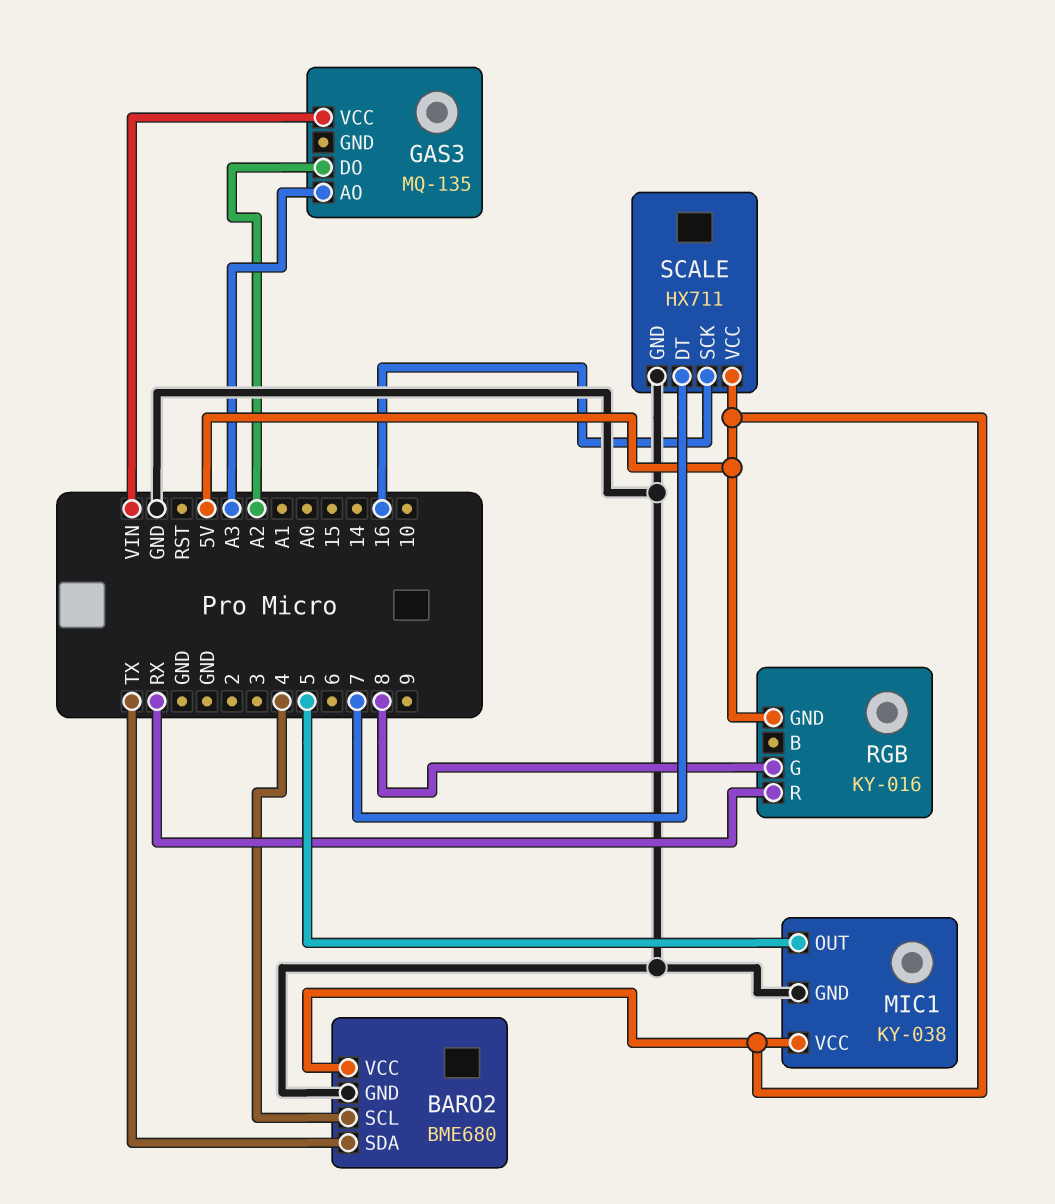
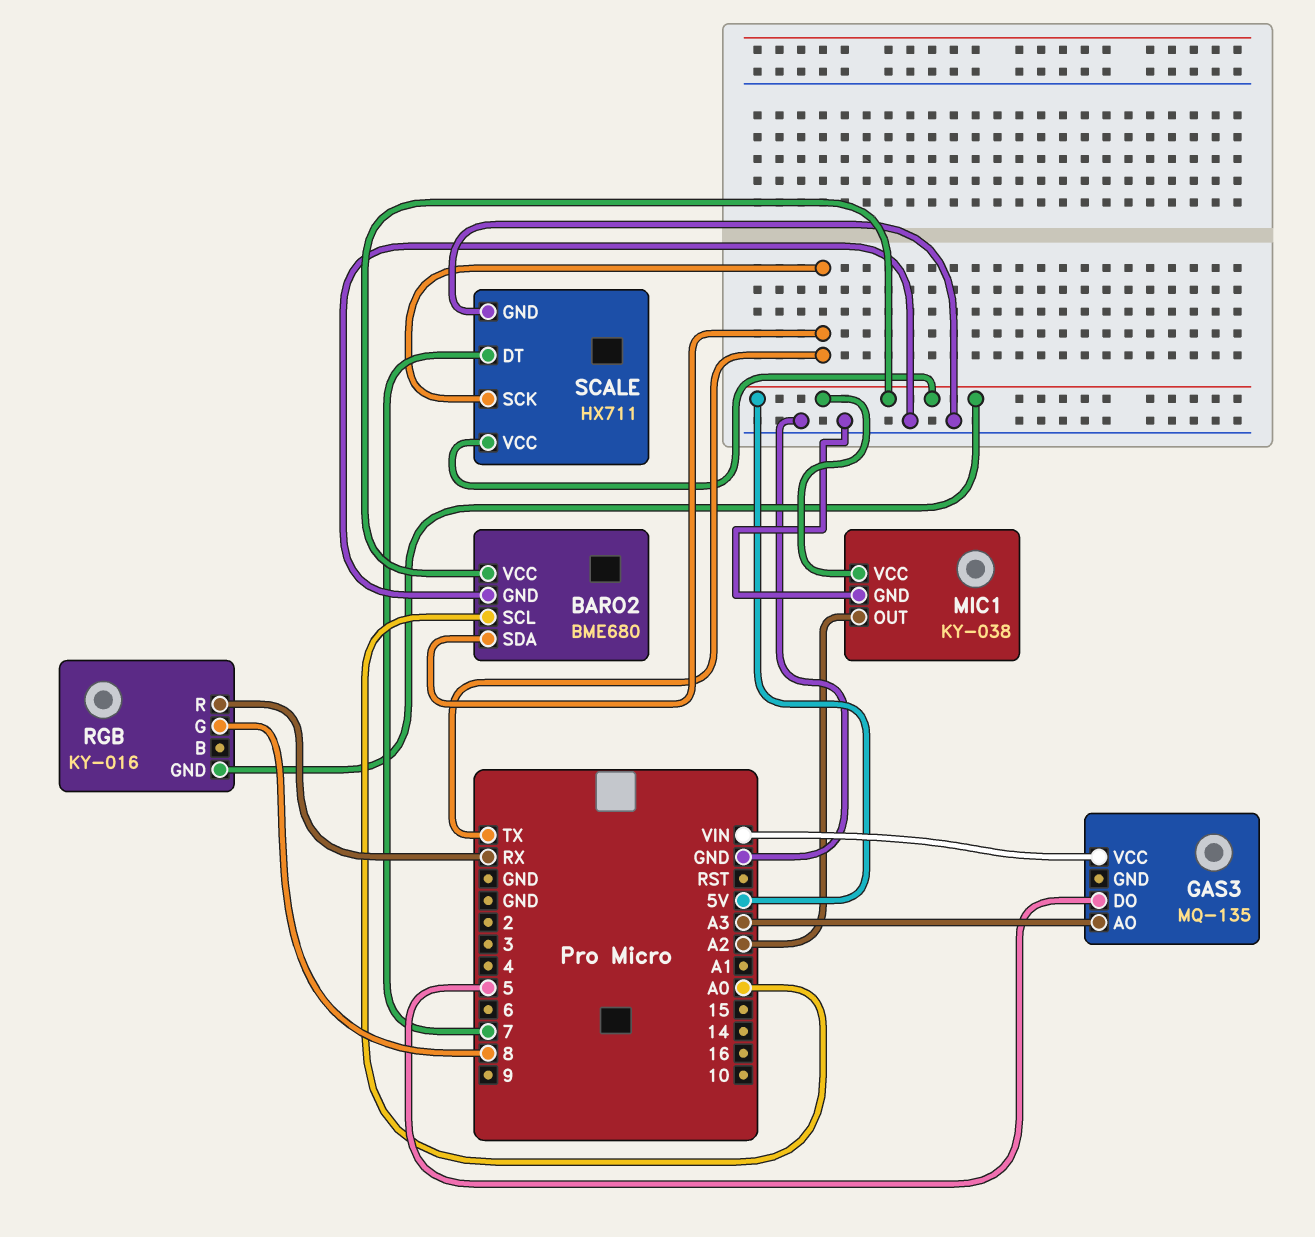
BARO2 pin SCL: 4 -> A0
GAS3 pin DO: A2 -> 5
MIC1 pin OUT: 5 -> A2
SCALE pin SCK: 16 -> TX

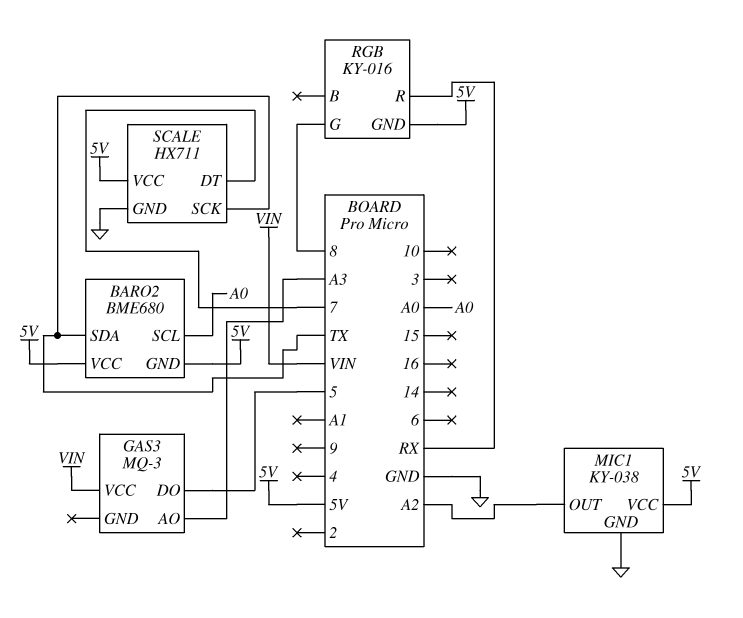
BARO2 pin GND: GND -> 5V
GAS3: MQ-135 -> MQ-3

